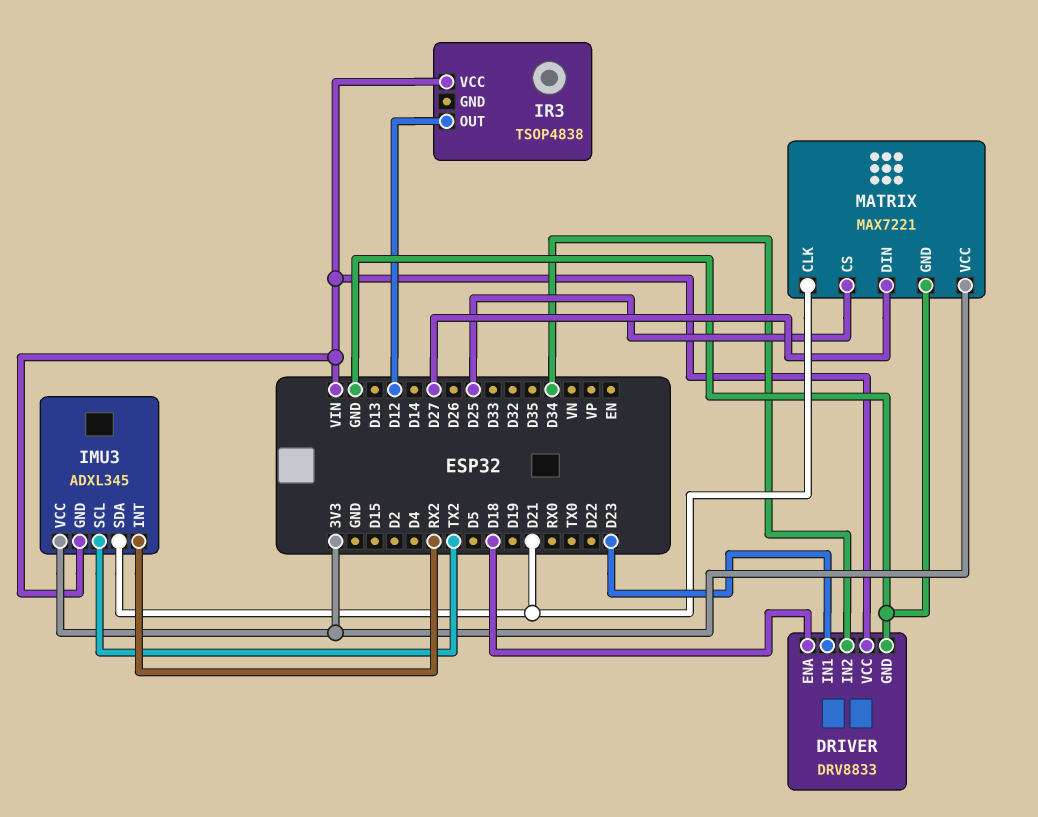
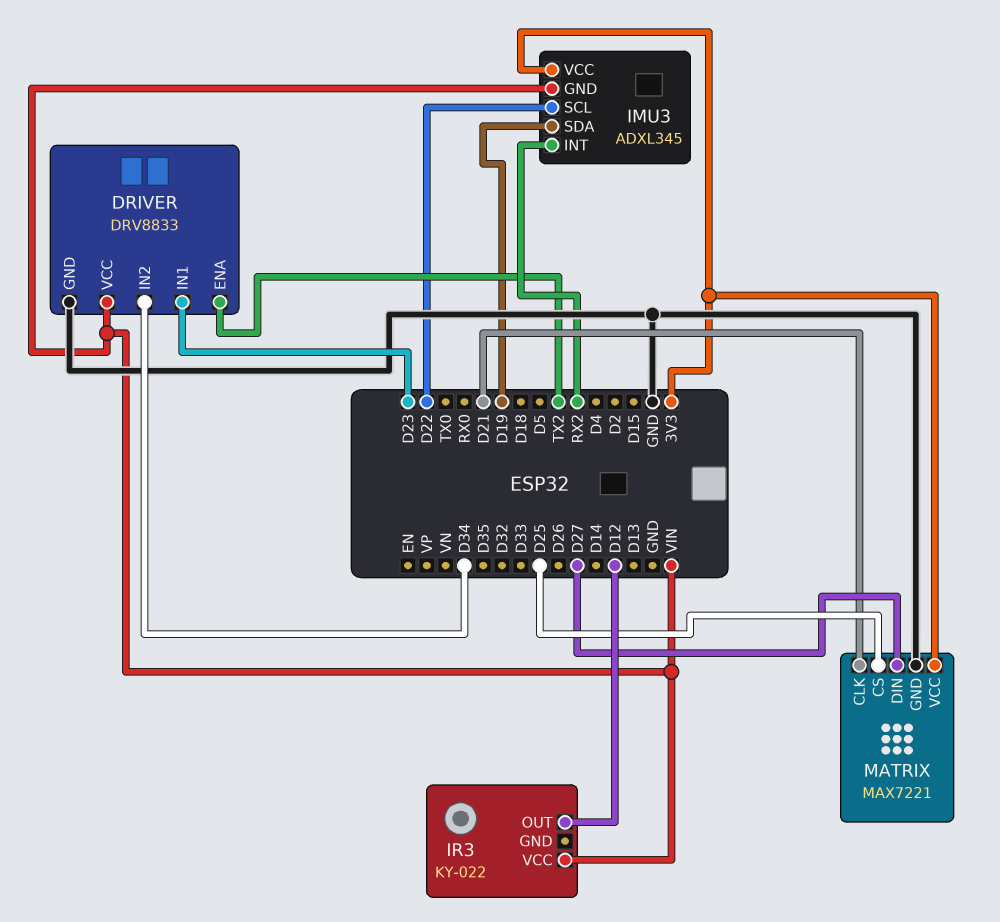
DRIVER pin ENA: D18 -> TX2
IMU3 pin SCL: TX2 -> D22
IMU3 pin SDA: D21 -> D19
IR3: TSOP4838 -> KY-022

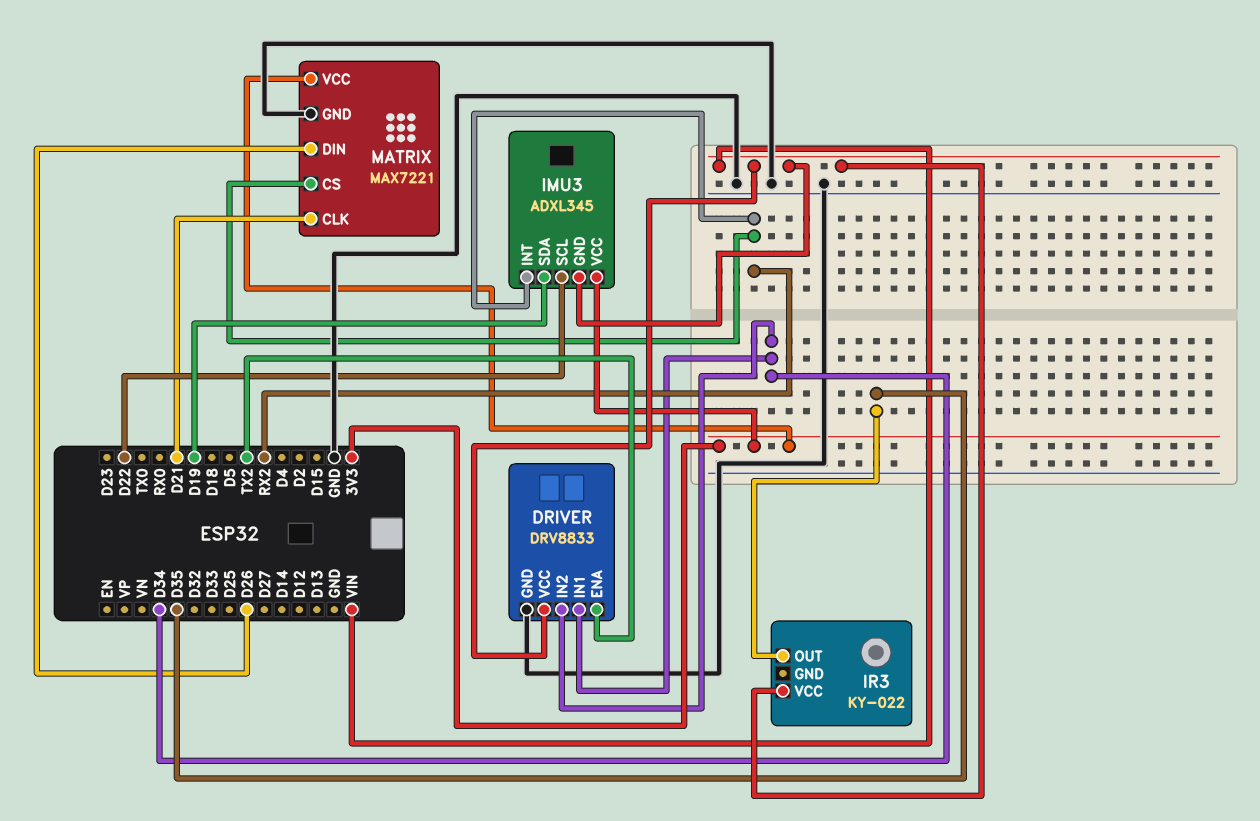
DRIVER pin IN1: D23 -> D34
IR3 pin OUT: D12 -> D35
MATRIX pin CS: D25 -> RX2
MATRIX pin DIN: D27 -> D26

